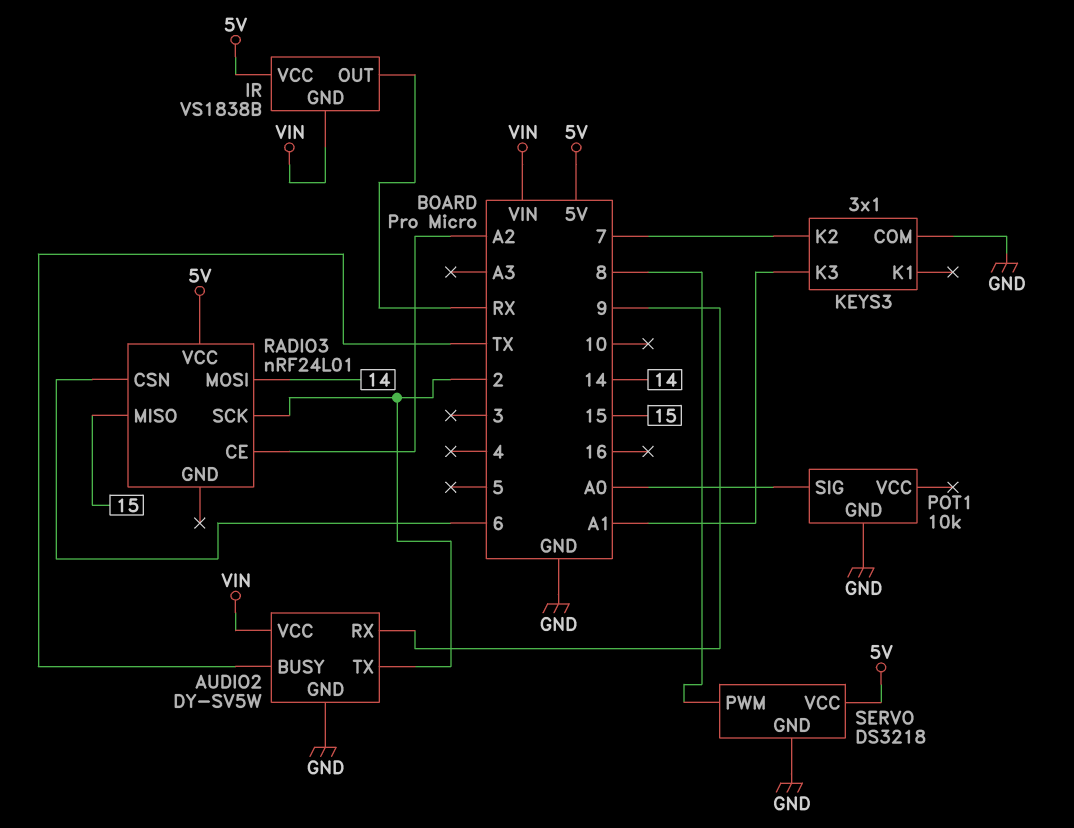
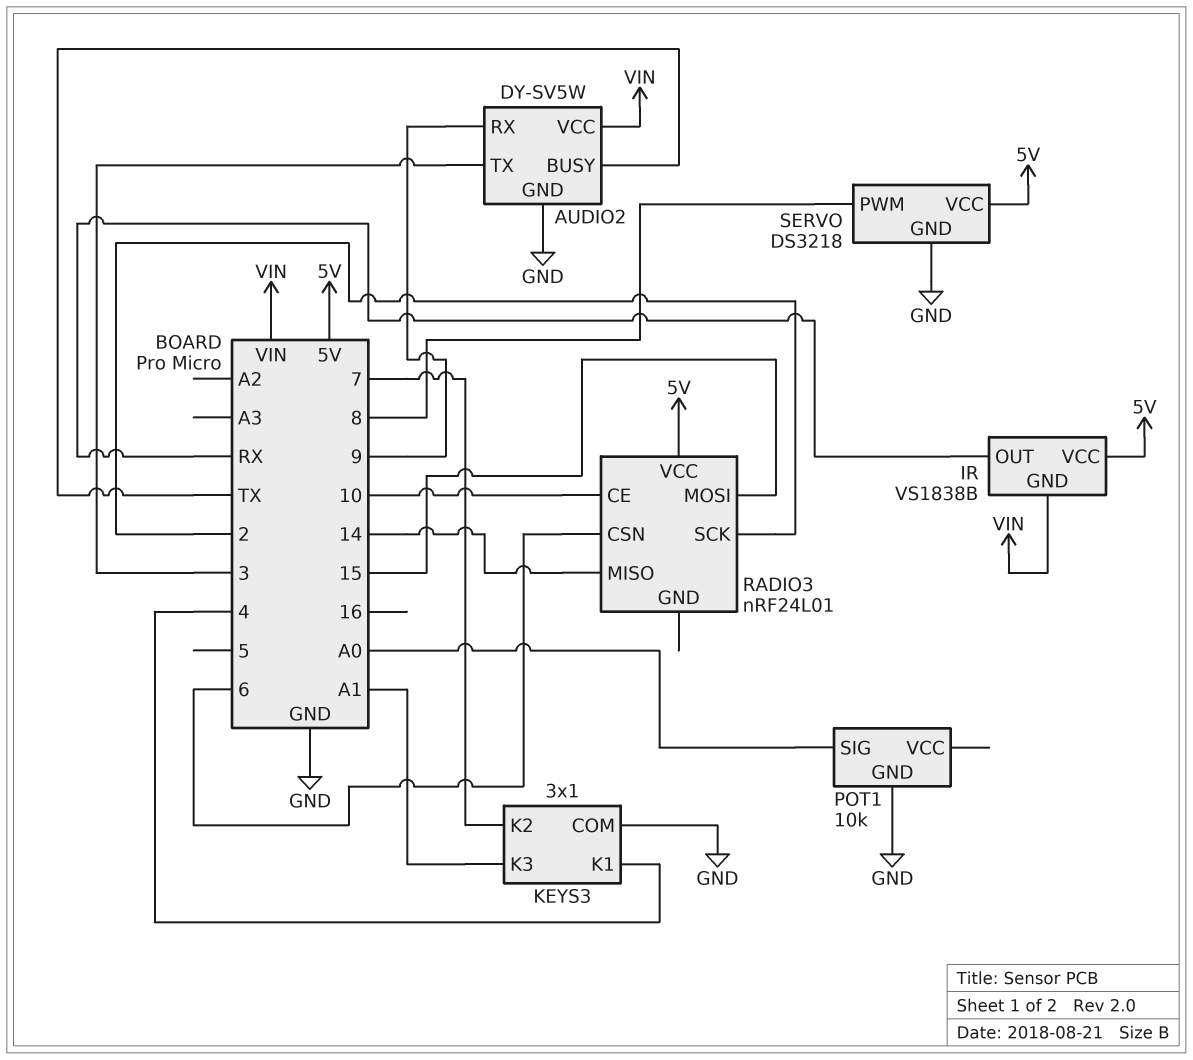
AUDIO2 pin TX: 2 -> 3
KEYS3 pin K1: none -> 4
RADIO3 pin CE: A2 -> 10
RADIO3 pin MISO: 15 -> 14
RADIO3 pin MOSI: 14 -> 15

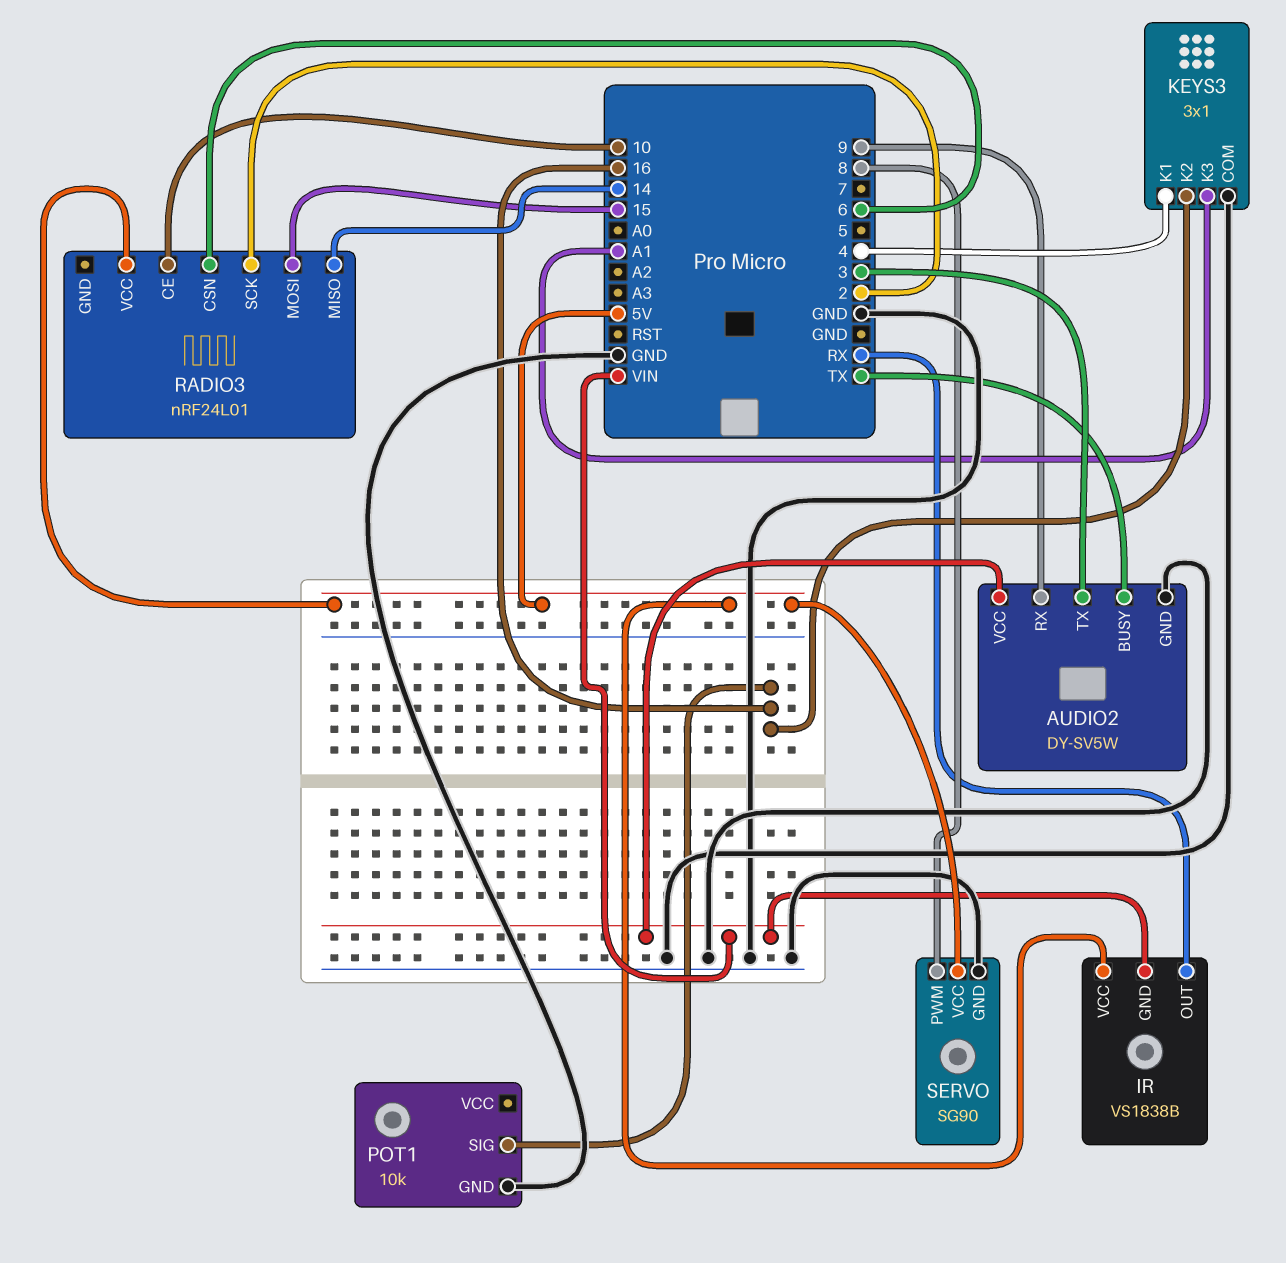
KEYS3 pin K2: 7 -> 16
POT1 pin SIG: A0 -> 16
SERVO: DS3218 -> SG90

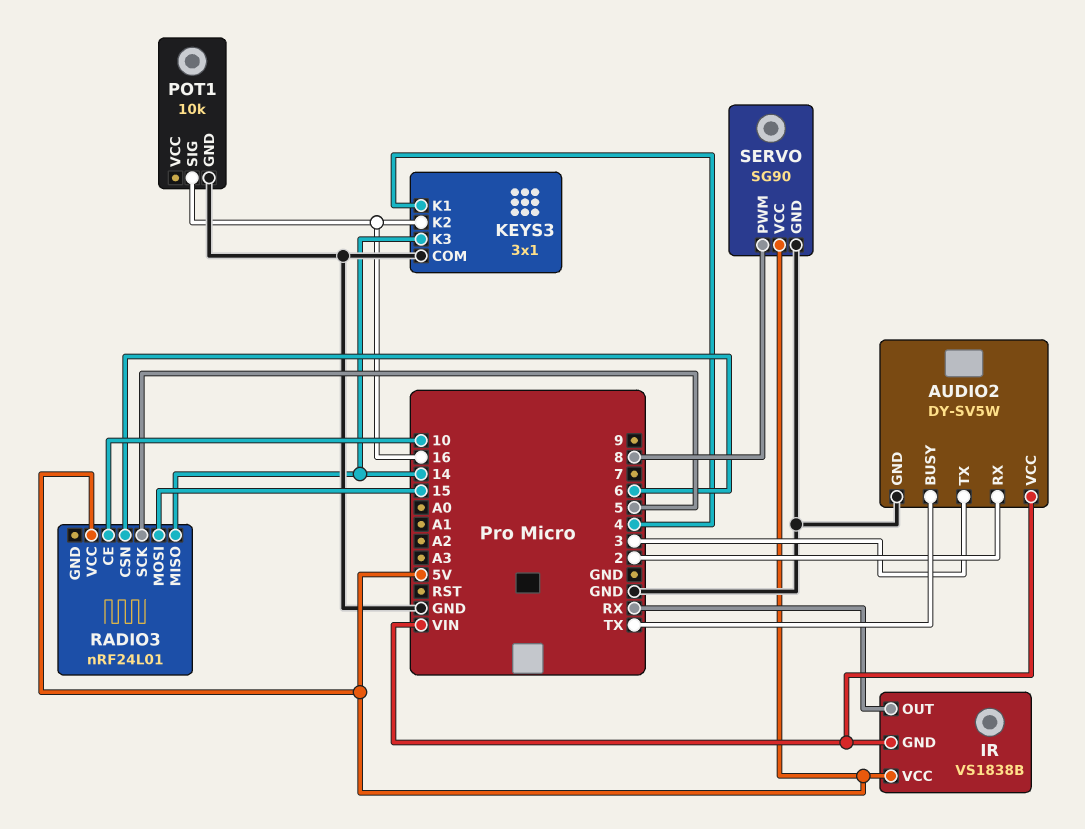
AUDIO2 pin RX: 9 -> 2
KEYS3 pin K3: A1 -> 14
RADIO3 pin SCK: 2 -> 5

